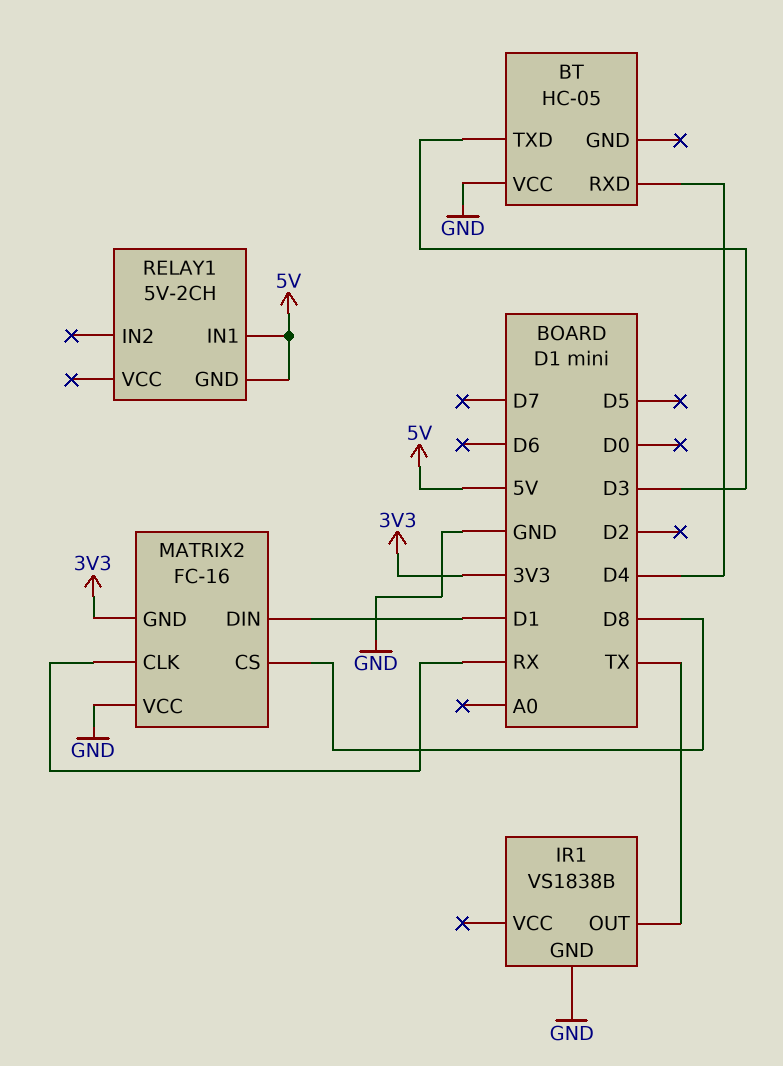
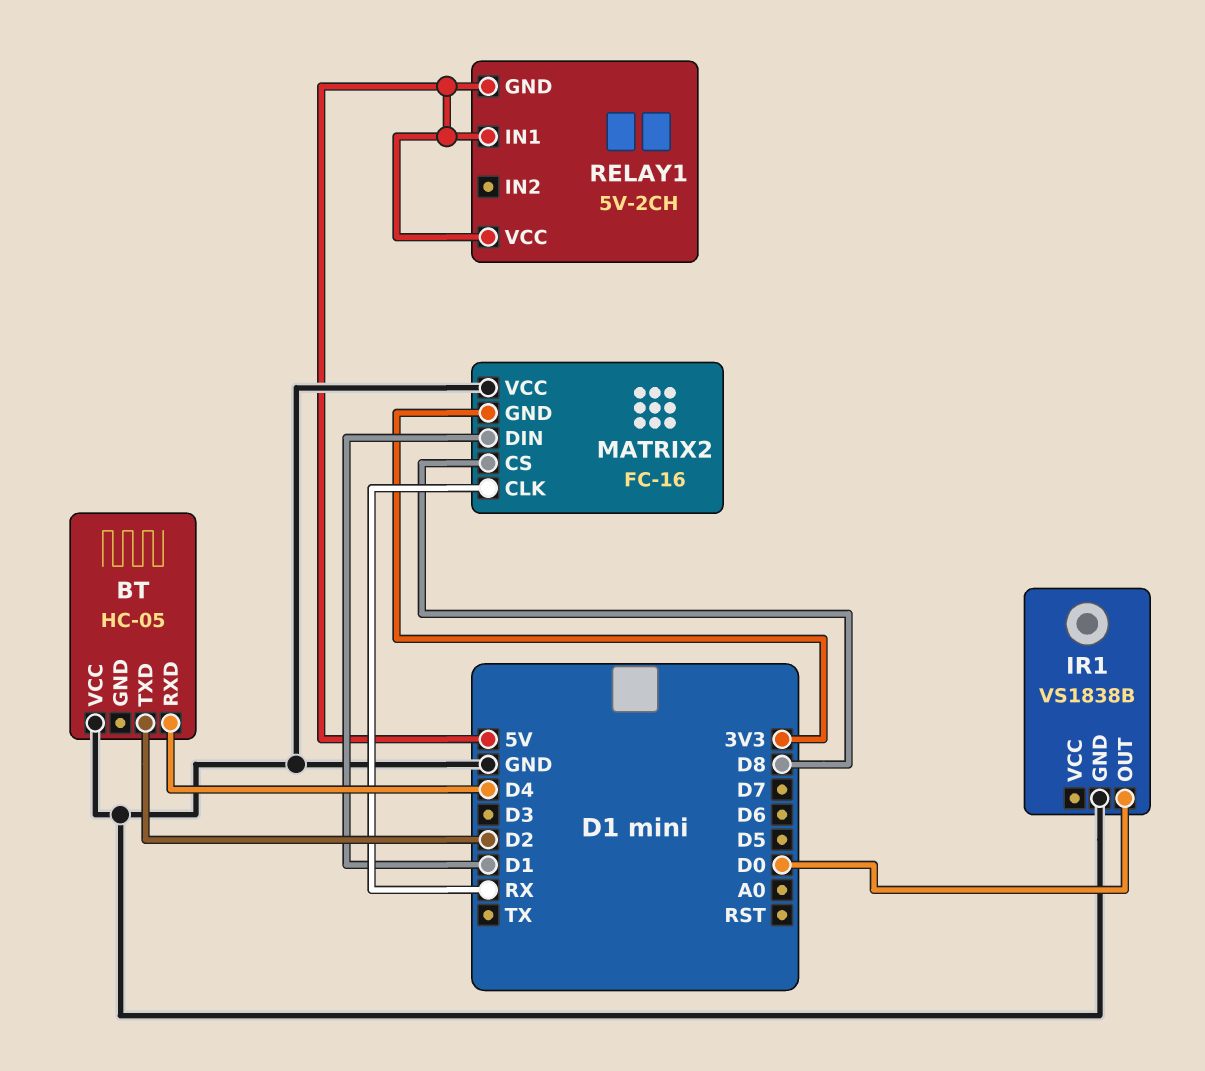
BT pin TXD: D3 -> D2
IR1 pin OUT: TX -> D0
RELAY1 pin VCC: none -> 5V

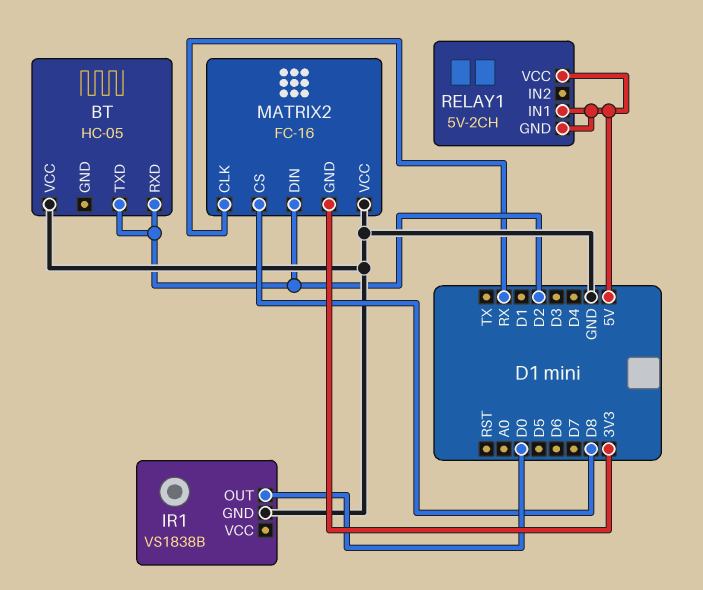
BT pin RXD: D4 -> D2
MATRIX2 pin DIN: D1 -> D2

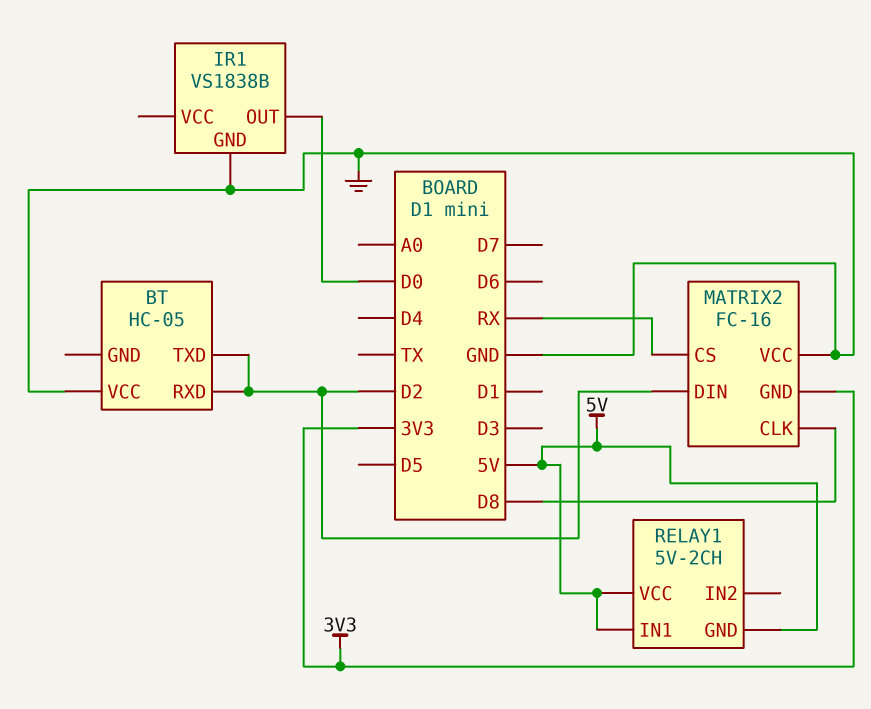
MATRIX2 pin CLK: RX -> D8
MATRIX2 pin CS: D8 -> RX

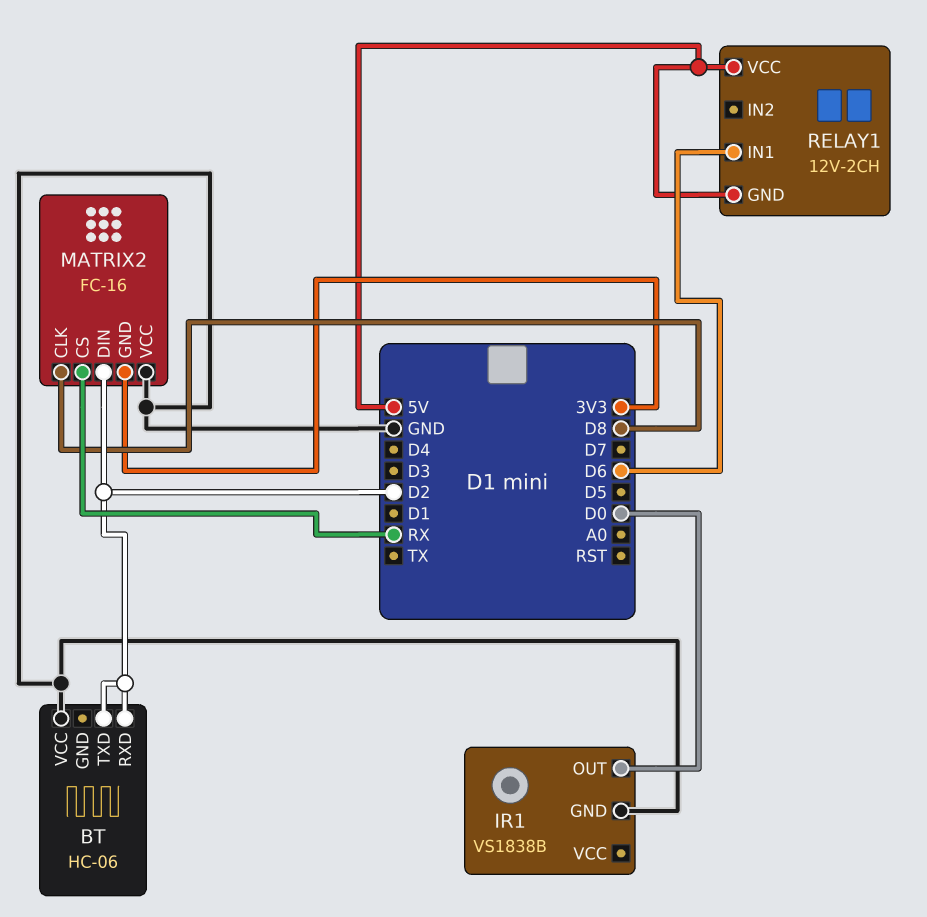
BT: HC-05 -> HC-06
RELAY1: 5V-2CH -> 12V-2CH
RELAY1 pin IN1: 5V -> D6

